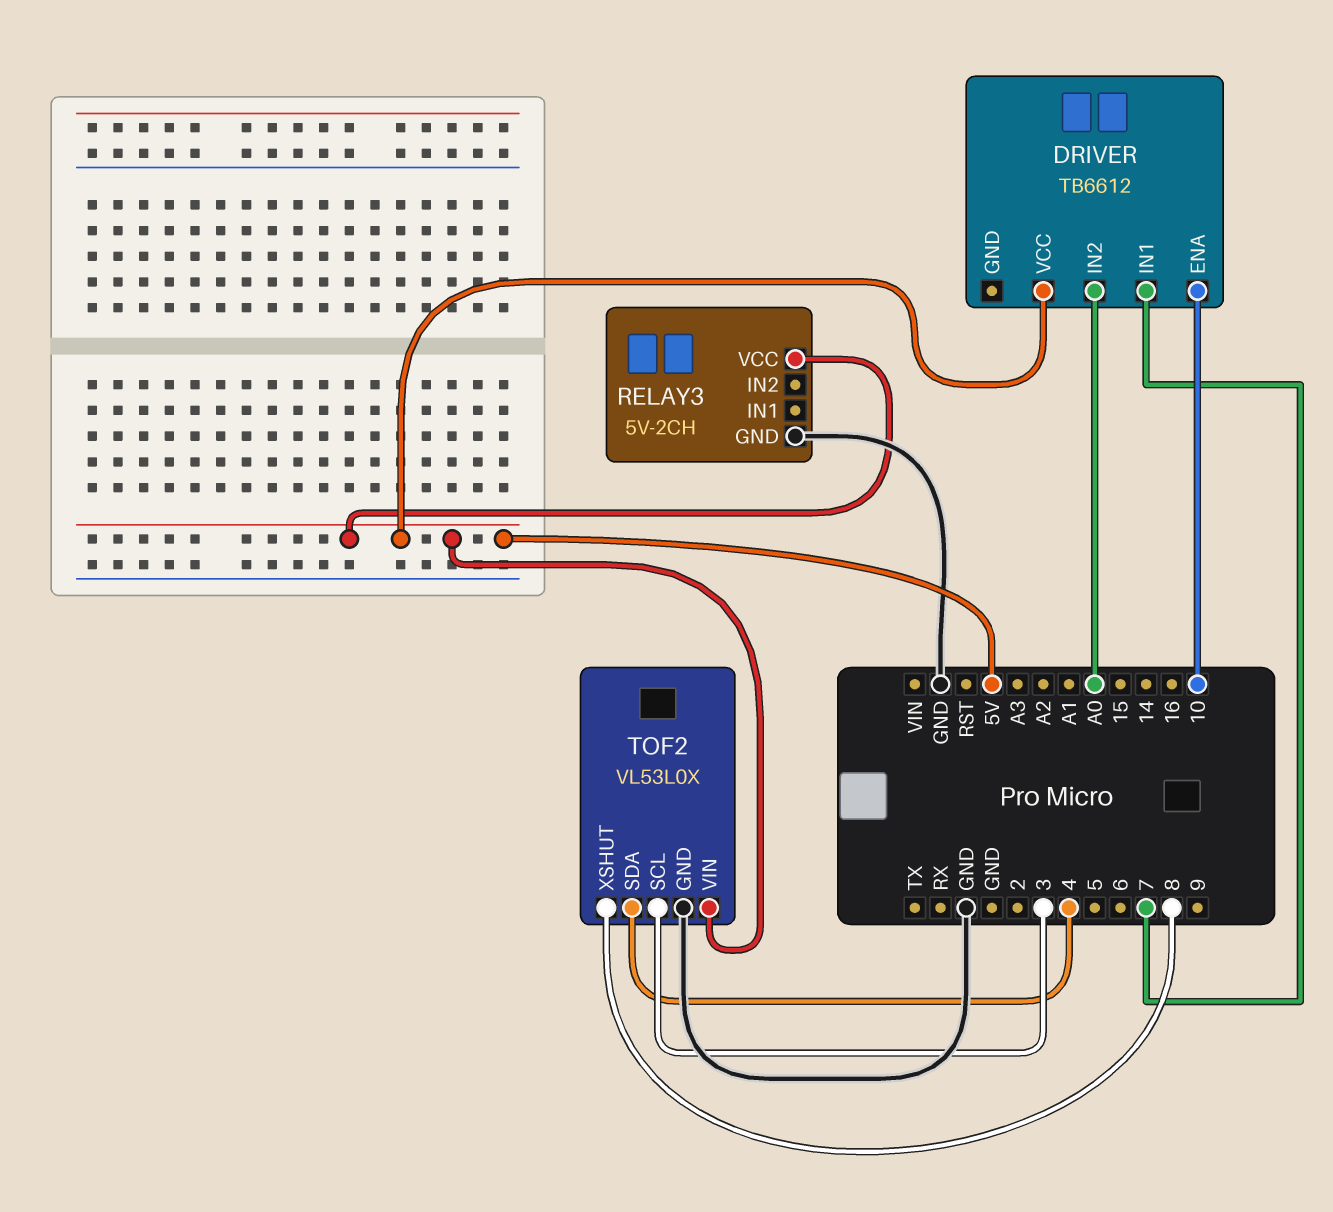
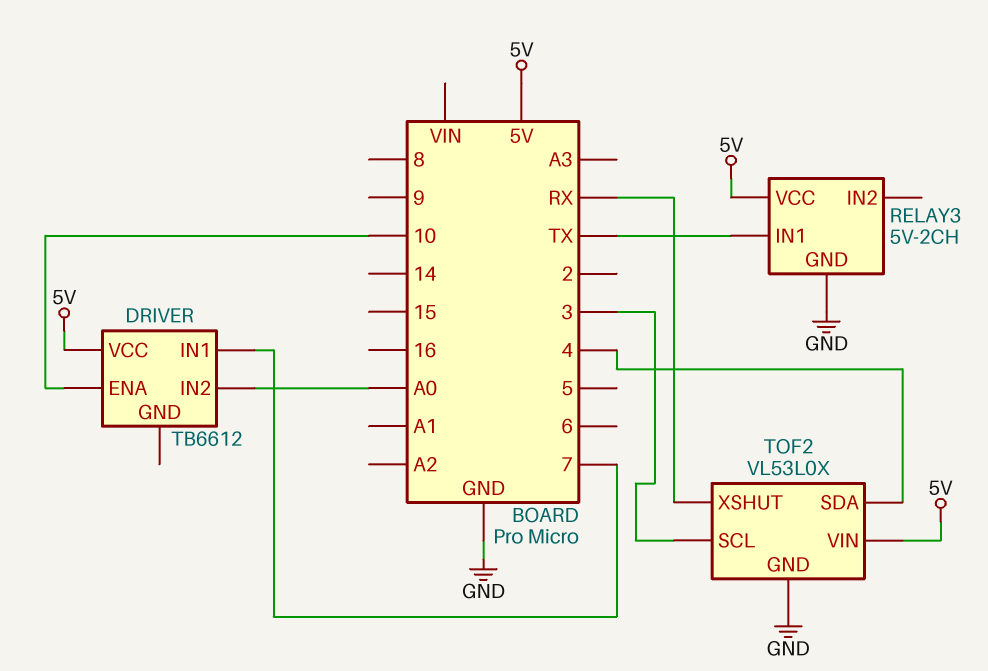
RELAY3 pin IN1: none -> TX
TOF2 pin XSHUT: 8 -> RX

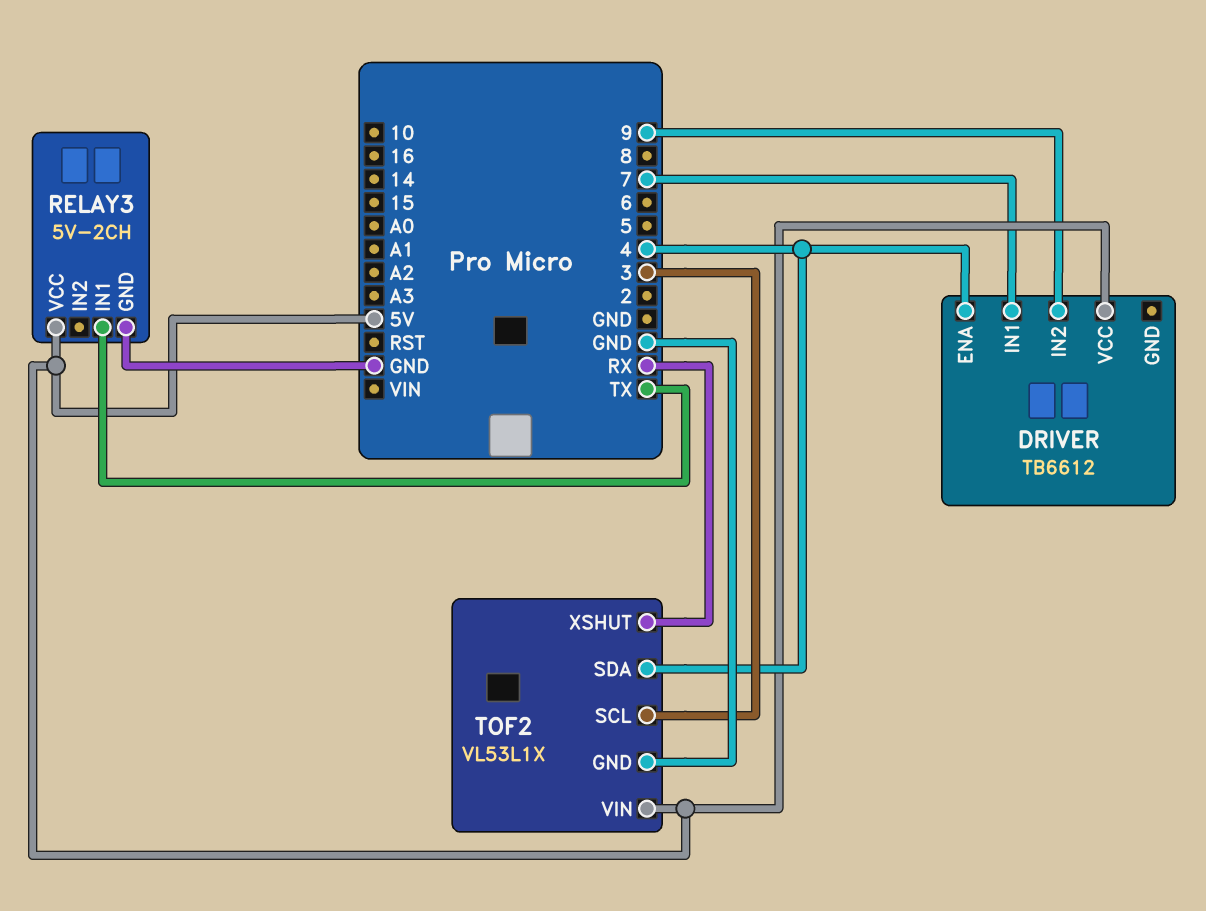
DRIVER pin ENA: 10 -> 4
DRIVER pin IN2: A0 -> 9
TOF2: VL53L0X -> VL53L1X

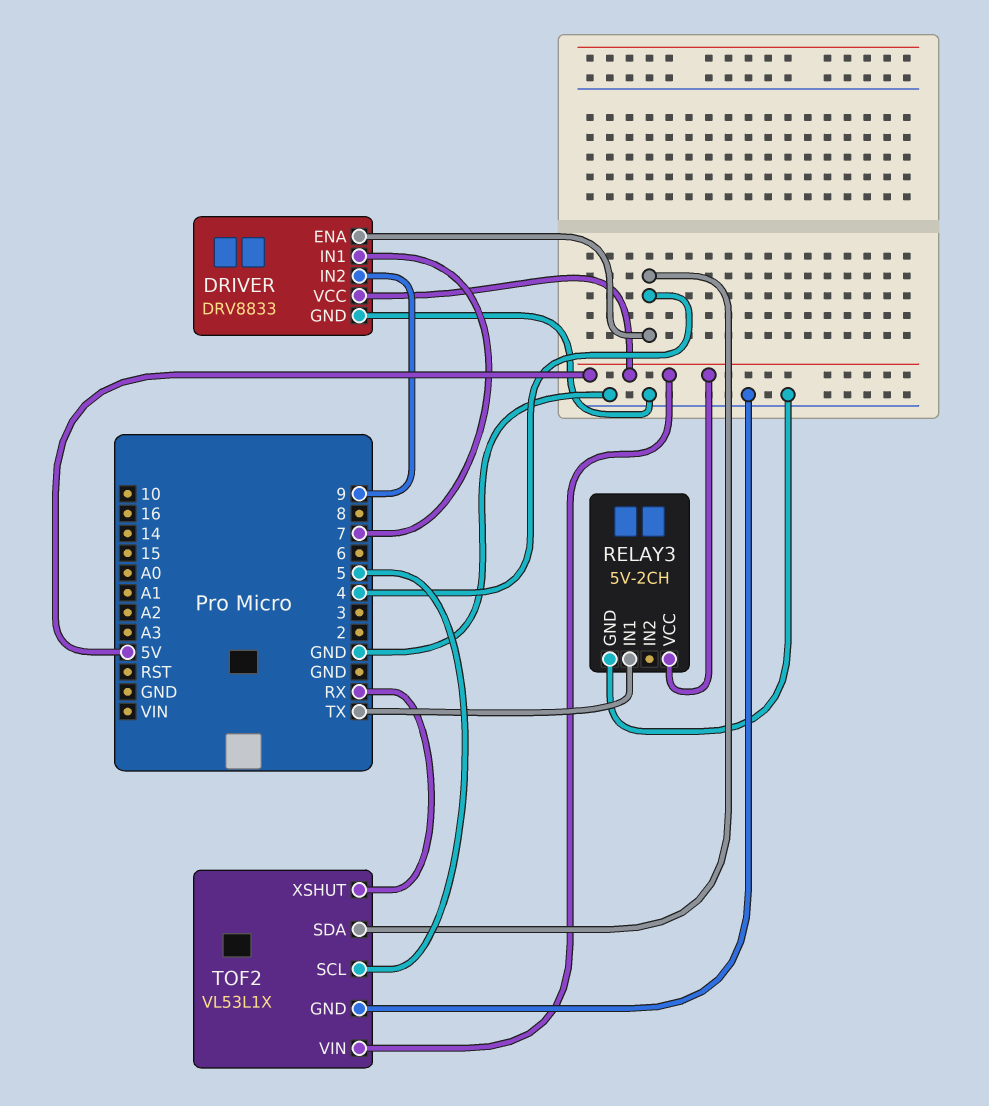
DRIVER: TB6612 -> DRV8833
DRIVER pin GND: none -> GND
TOF2 pin SCL: 3 -> 5

